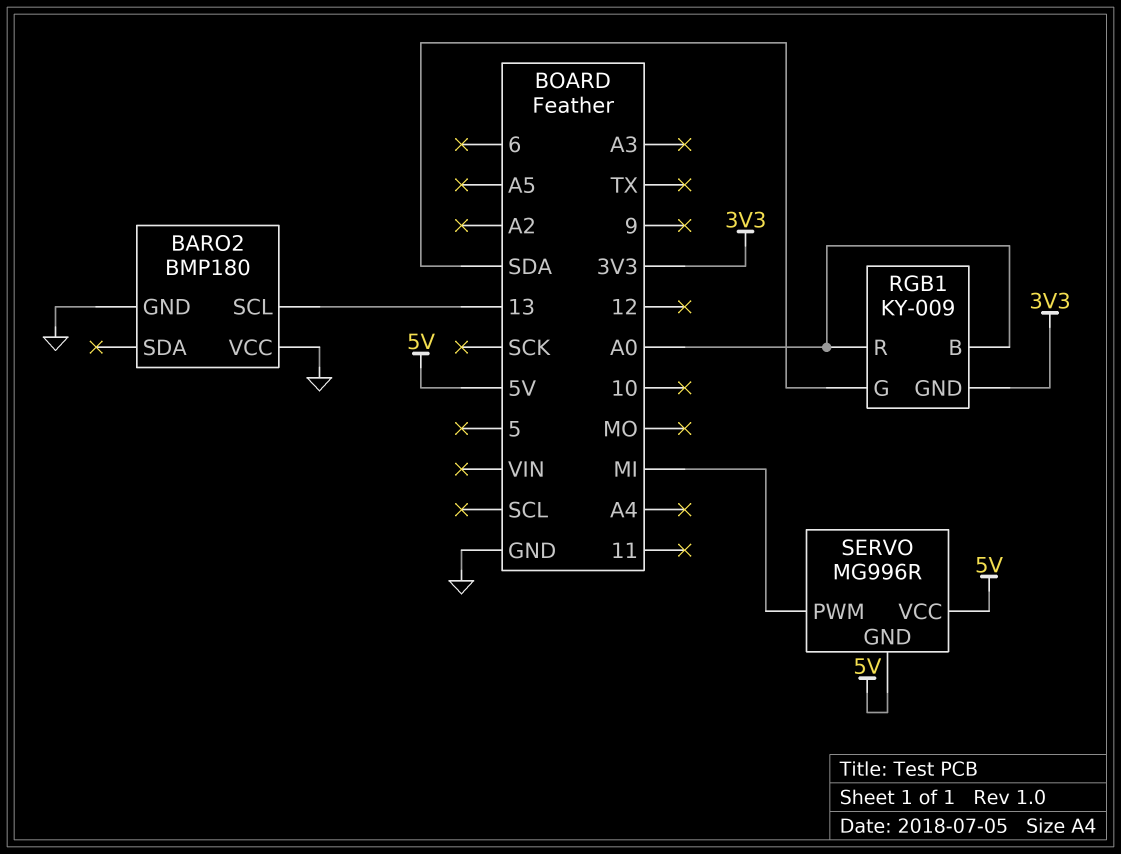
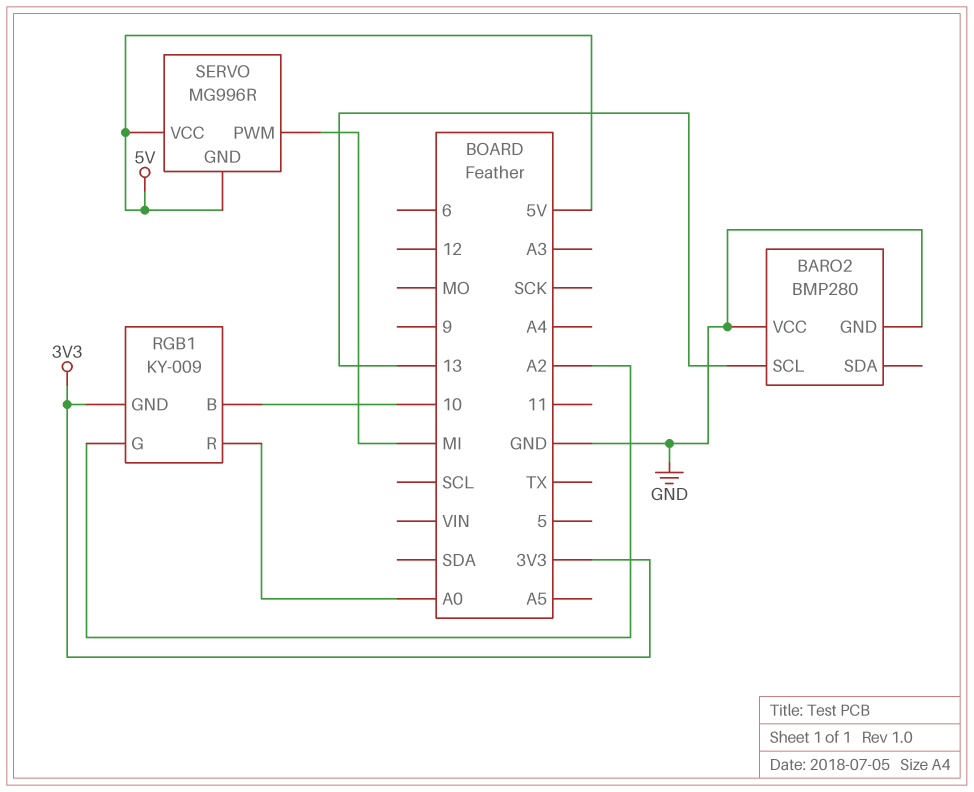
BARO2: BMP180 -> BMP280
RGB1 pin B: A0 -> 10
RGB1 pin G: SDA -> A2

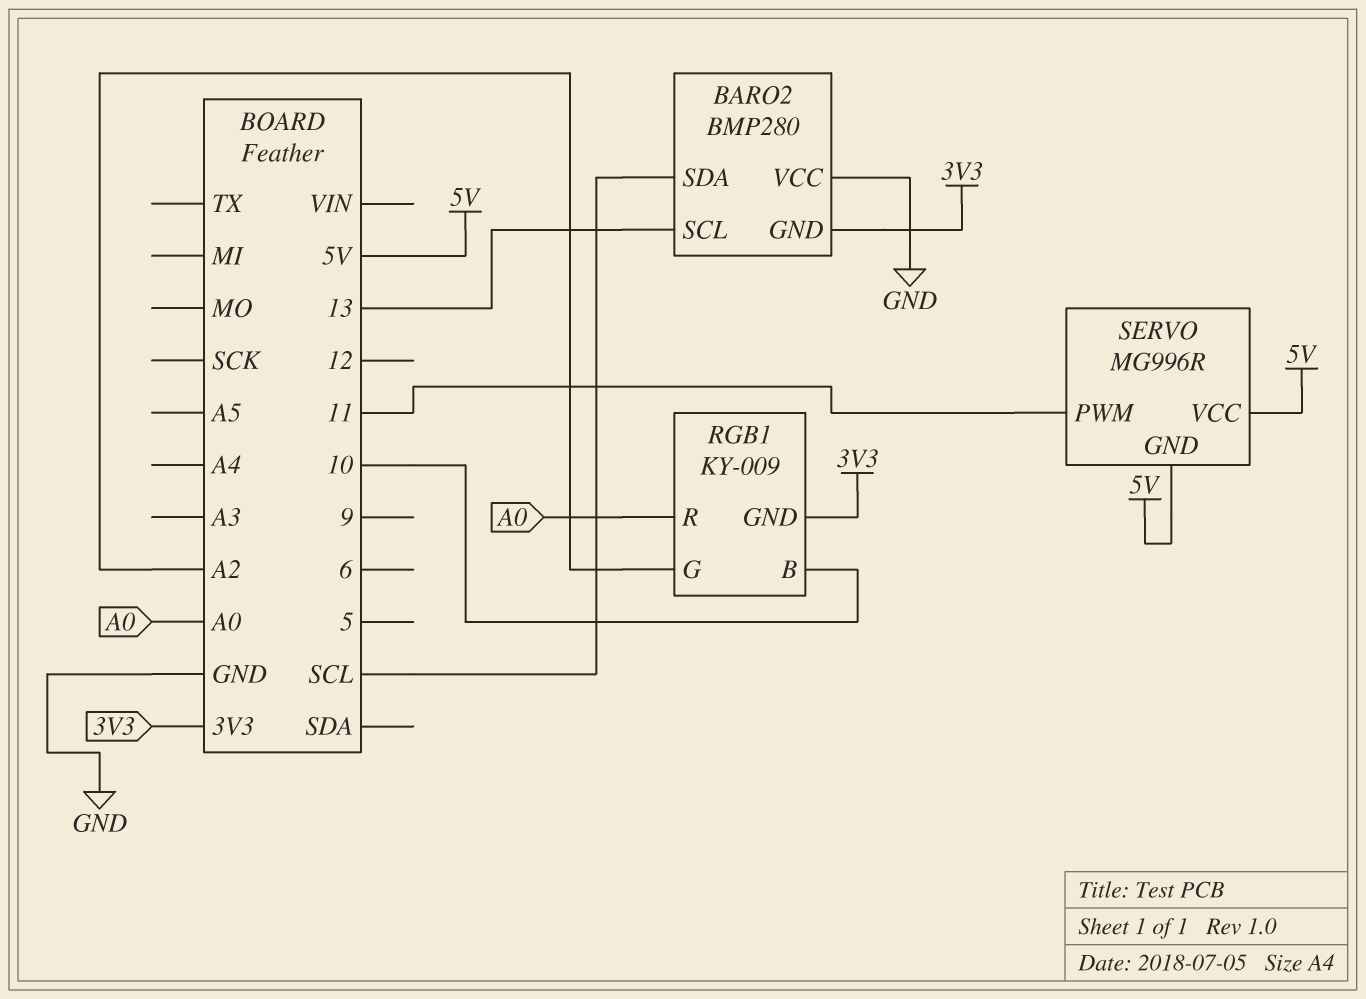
BARO2 pin GND: GND -> 3V3
BARO2 pin SDA: none -> SCL
SERVO pin PWM: MI -> 11

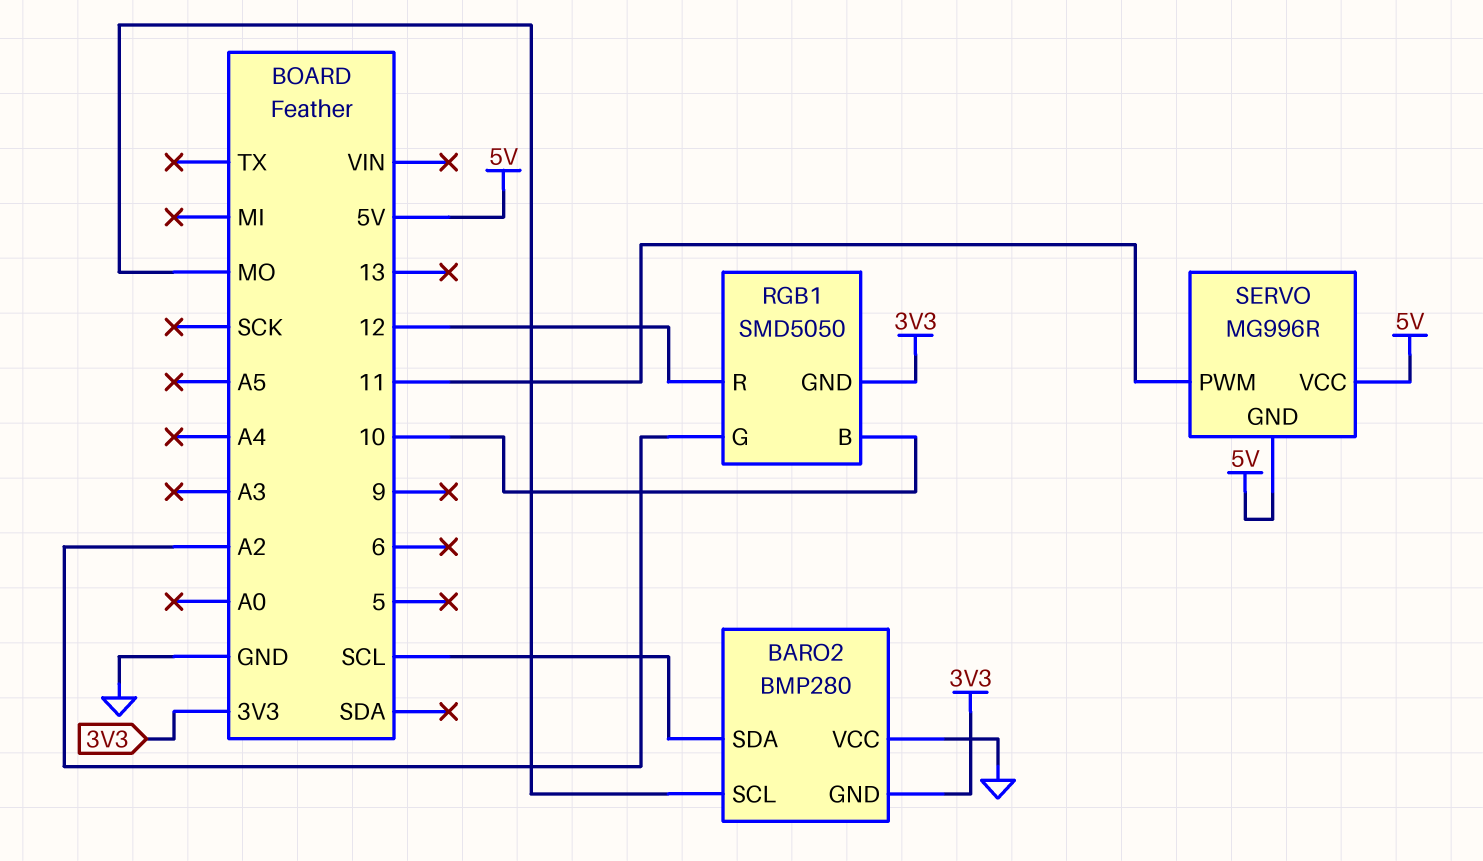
BARO2 pin SCL: 13 -> MO
RGB1: KY-009 -> SMD5050
RGB1 pin R: A0 -> 12

